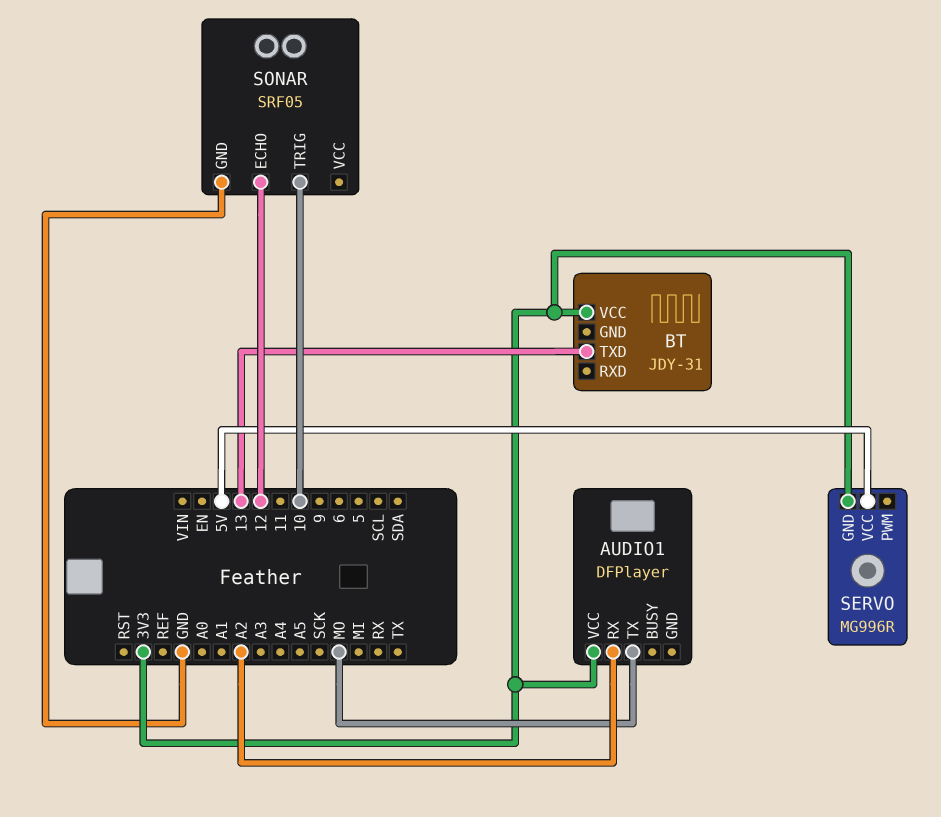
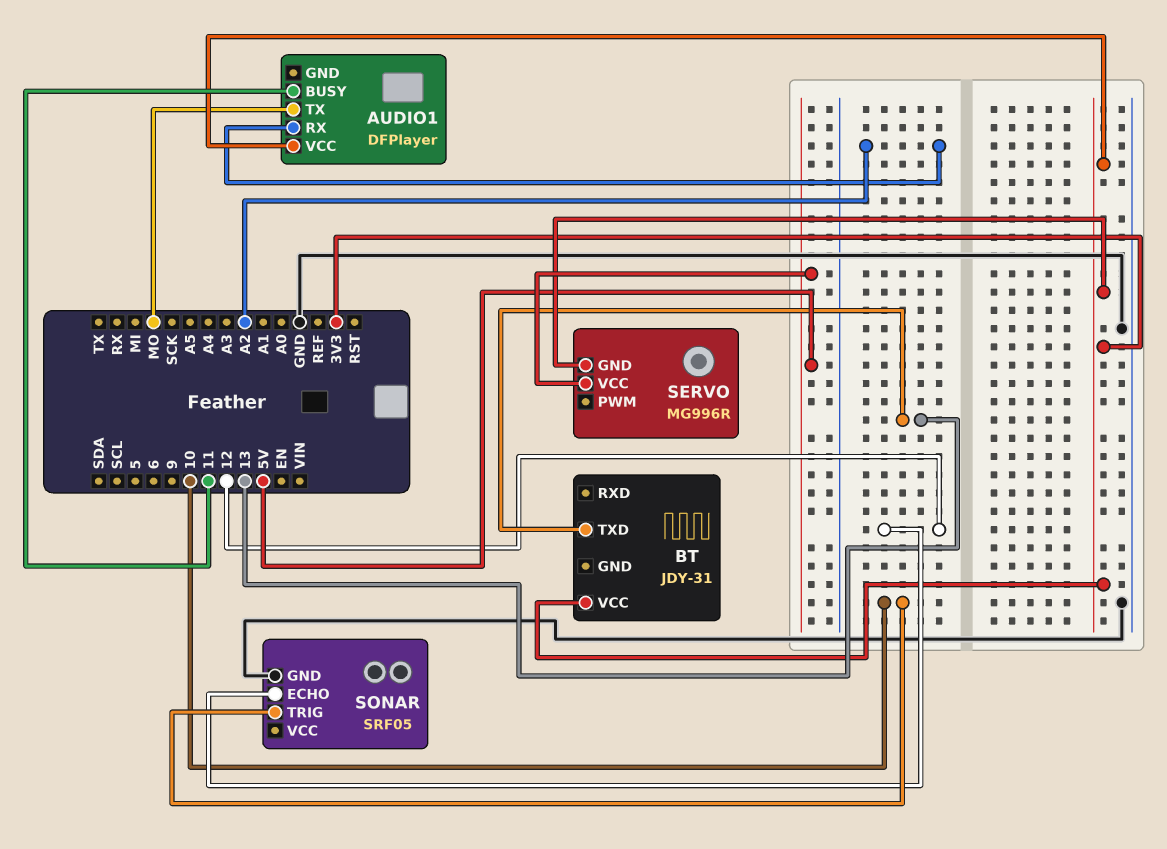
AUDIO1 pin BUSY: none -> 11

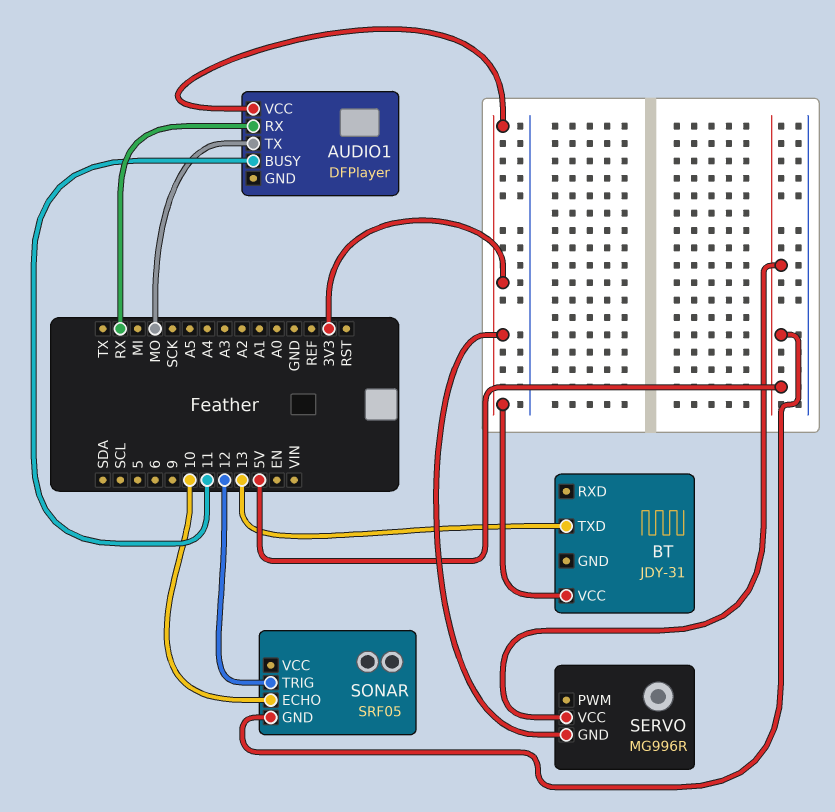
AUDIO1 pin RX: A2 -> RX
SONAR pin ECHO: 12 -> 10
SONAR pin GND: GND -> 5V
SONAR pin TRIG: 10 -> 12

